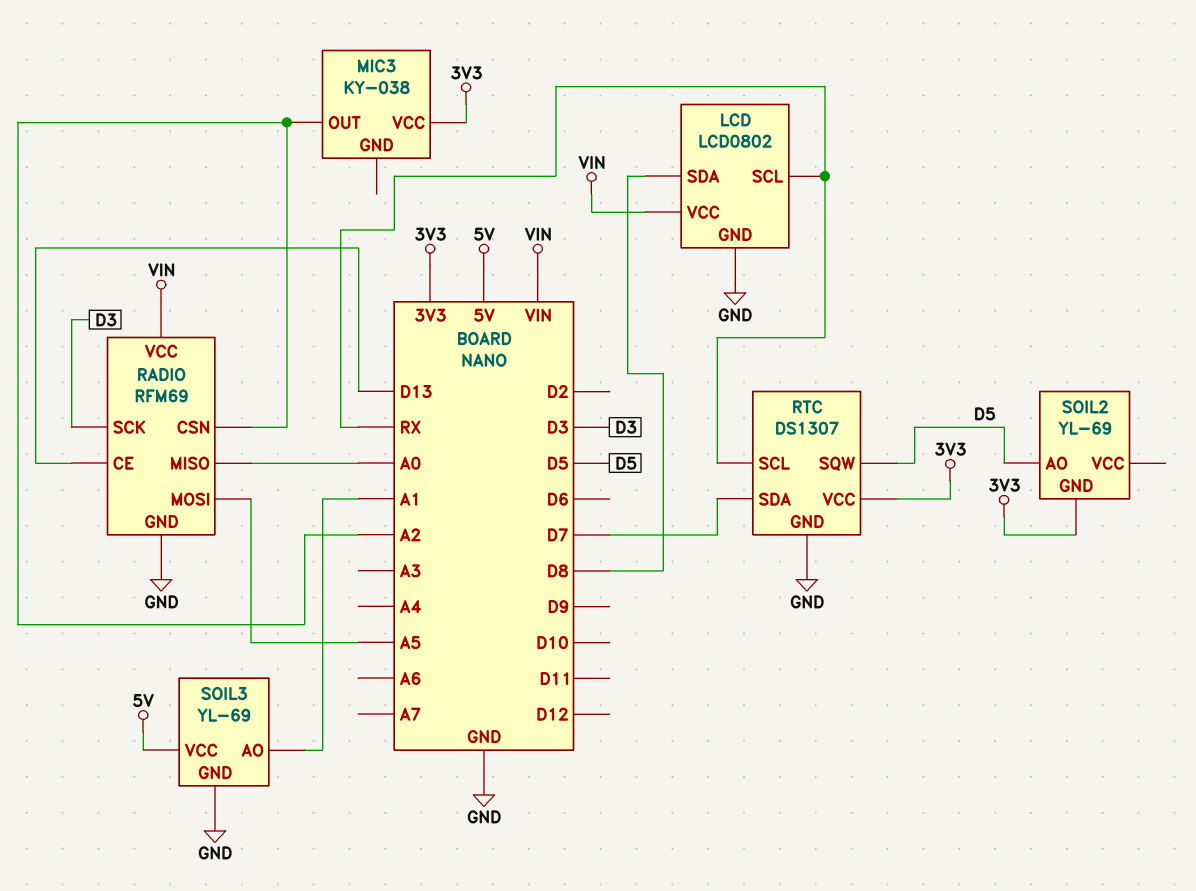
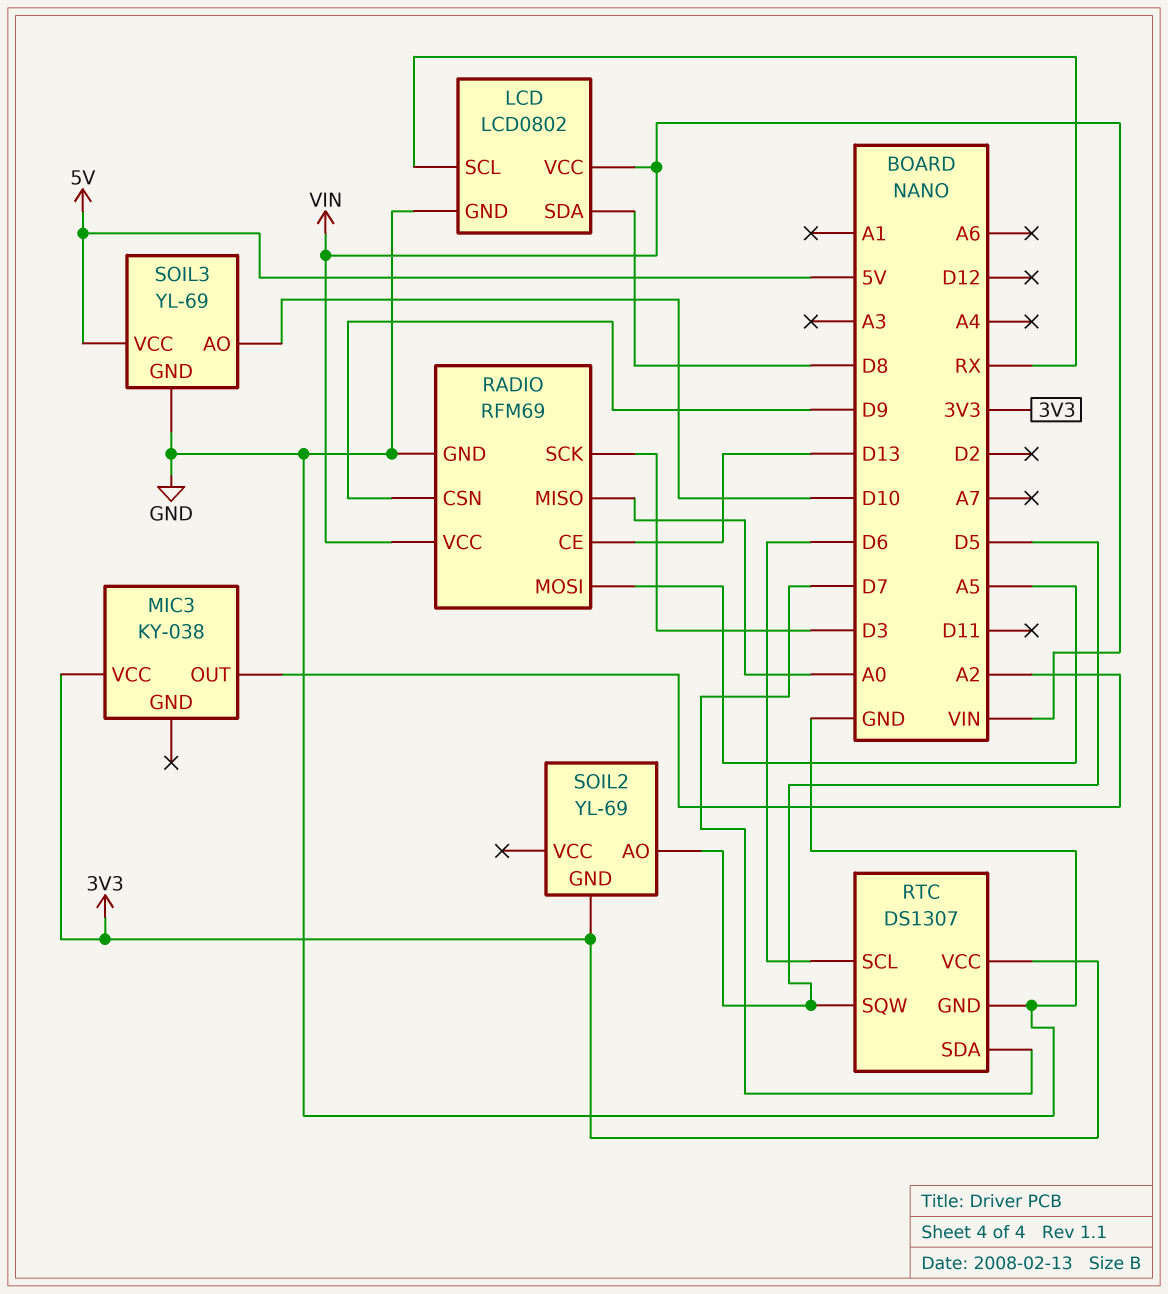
RADIO pin CSN: A2 -> D9
RTC pin SCL: RX -> D6
SOIL3 pin AO: A1 -> D10

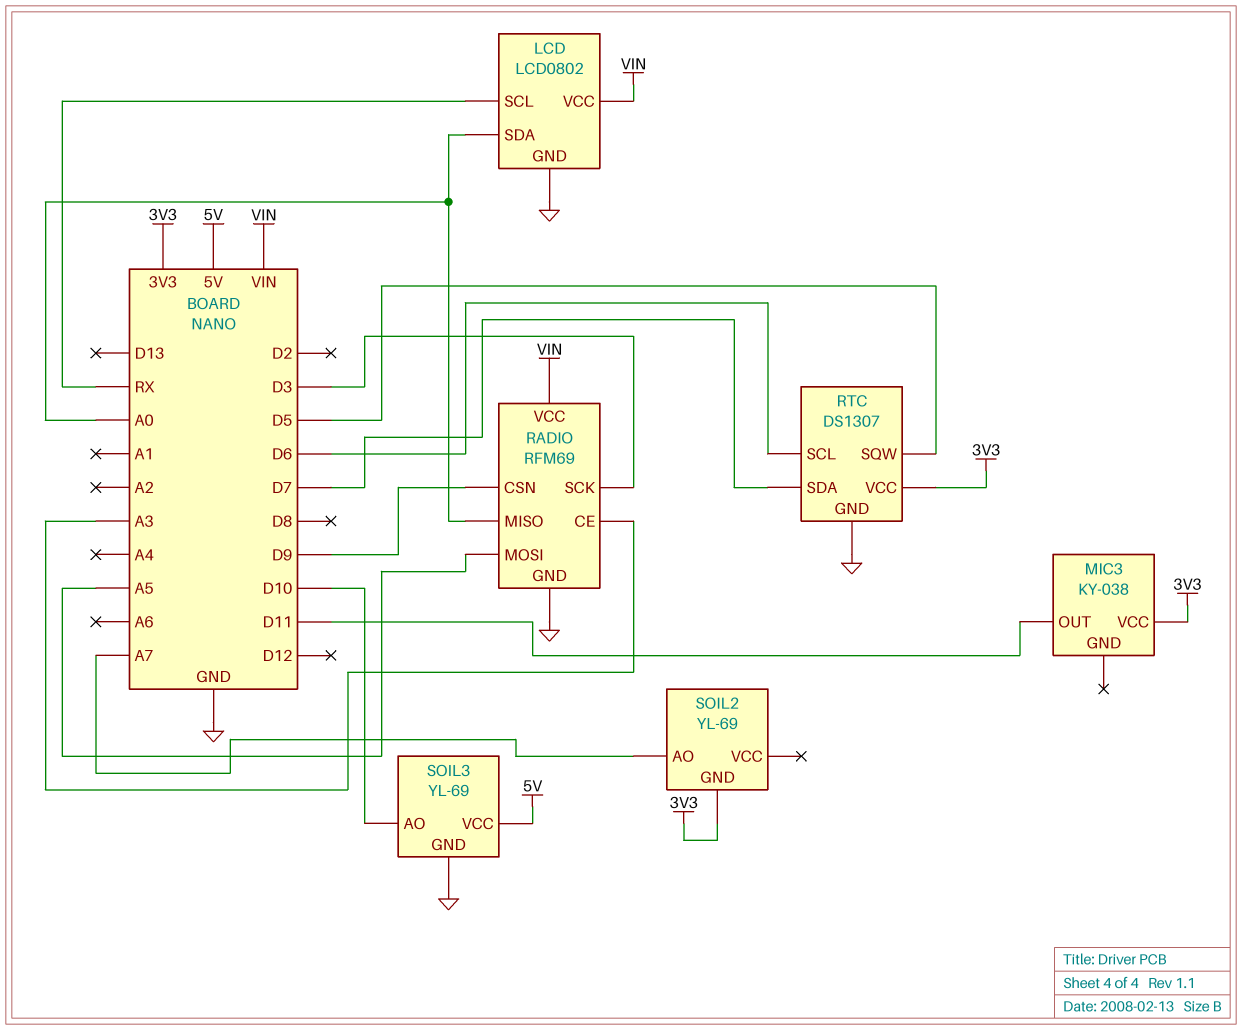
LCD pin SDA: D8 -> A0
MIC3 pin OUT: A2 -> D11
RADIO pin CE: D13 -> A3
SOIL2 pin AO: D5 -> A7

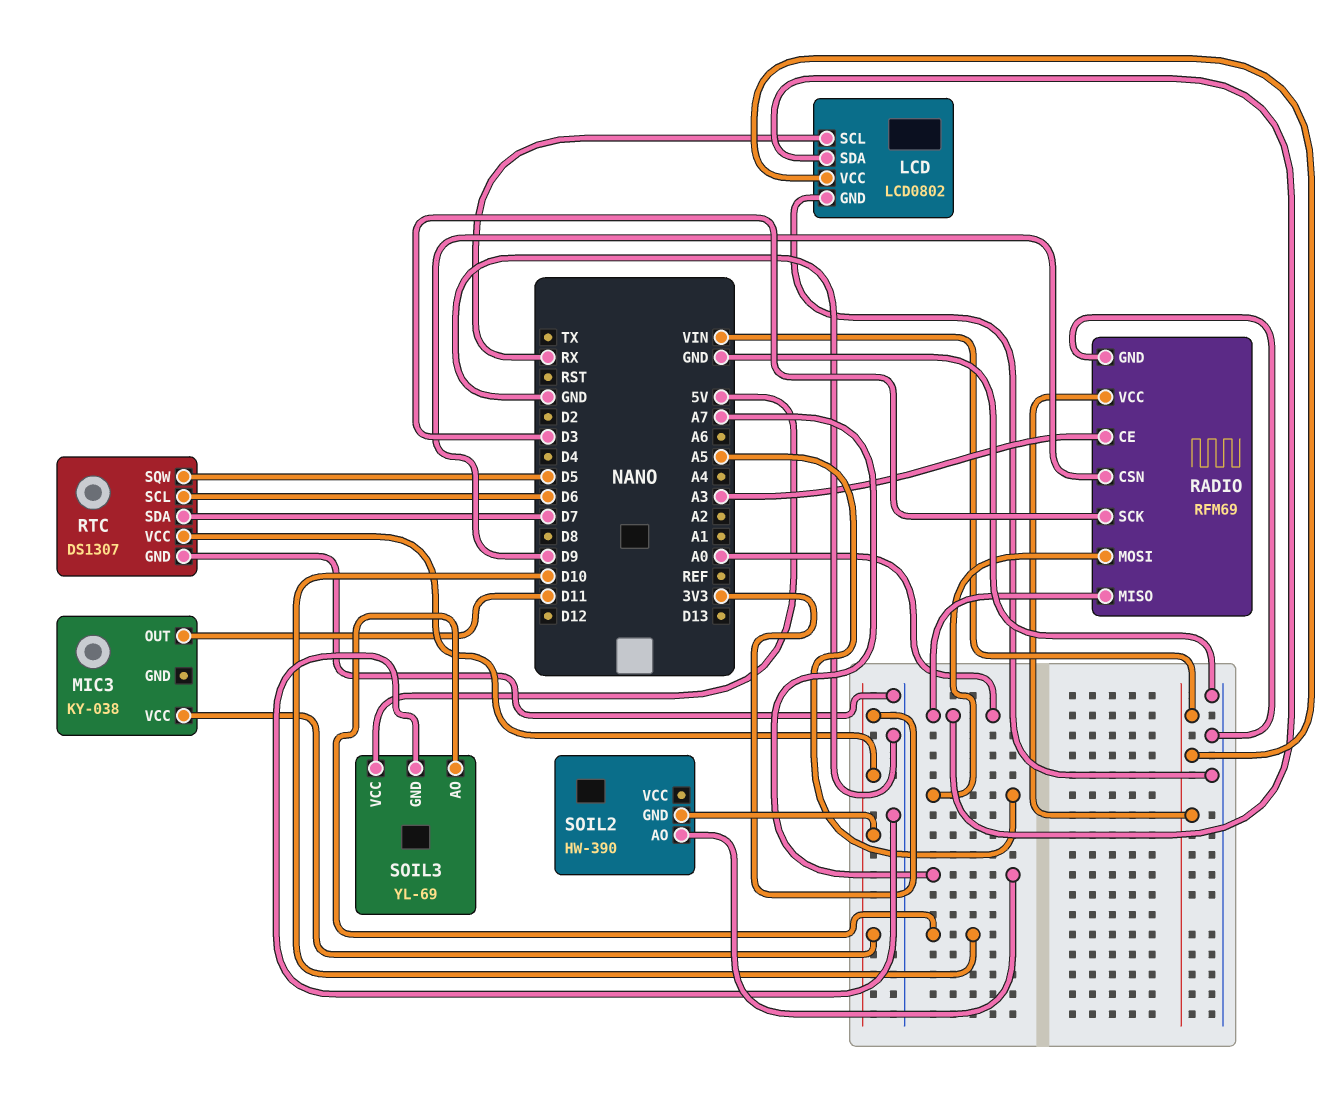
SOIL2: YL-69 -> HW-390

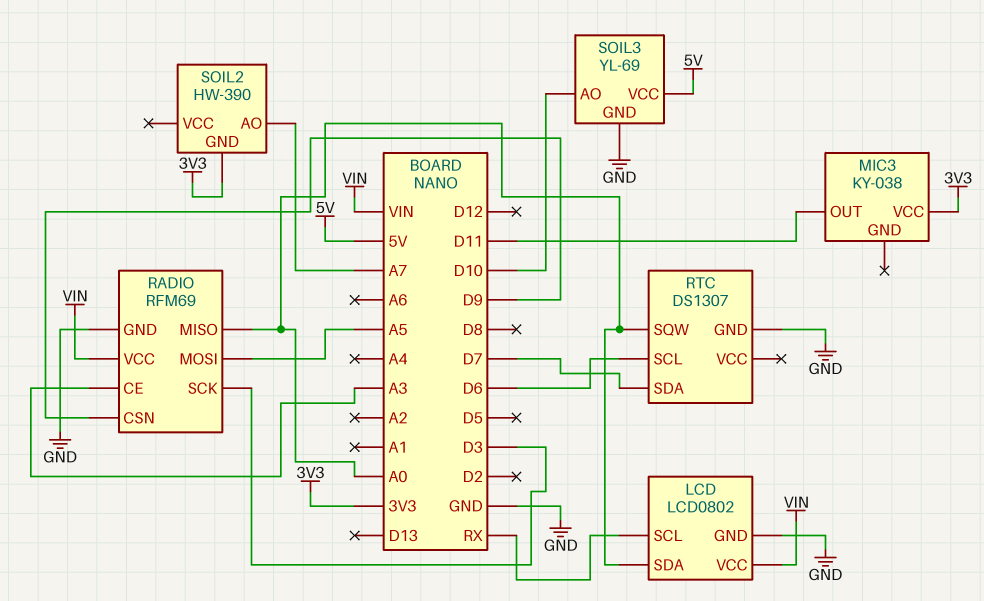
RTC pin SQW: D5 -> A0
RTC pin VCC: 3V3 -> none

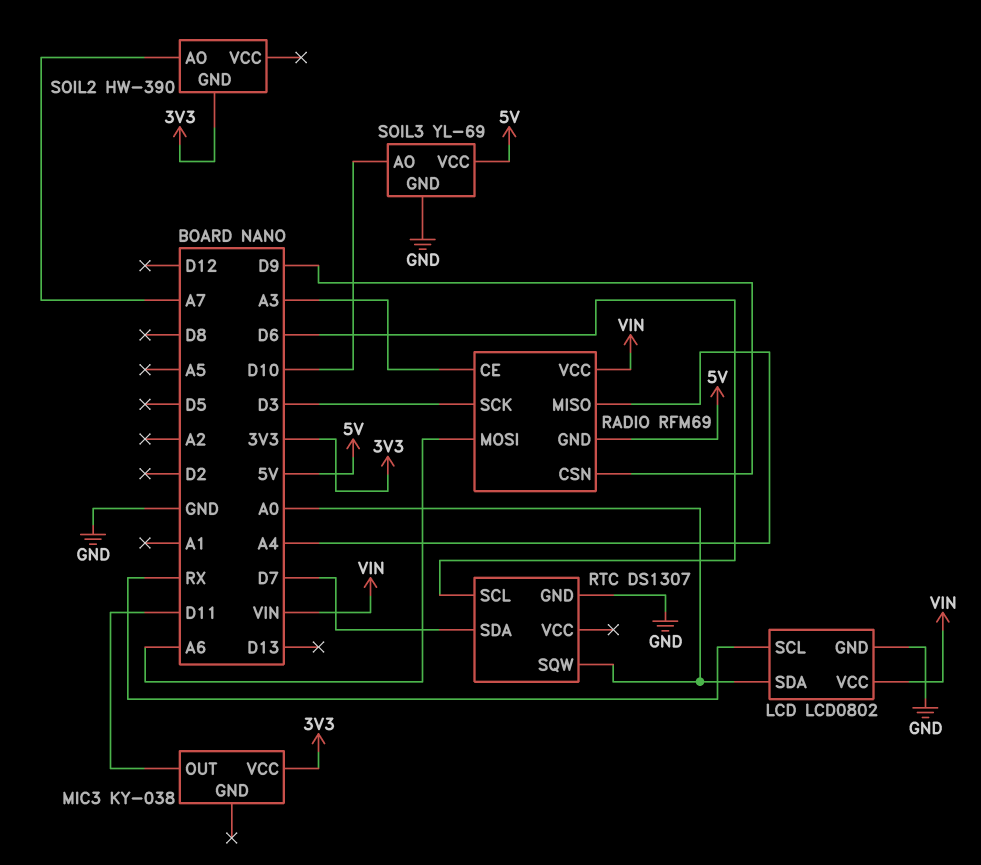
RADIO pin GND: GND -> 5V
RADIO pin MISO: A0 -> A4
RADIO pin MOSI: A5 -> A6

